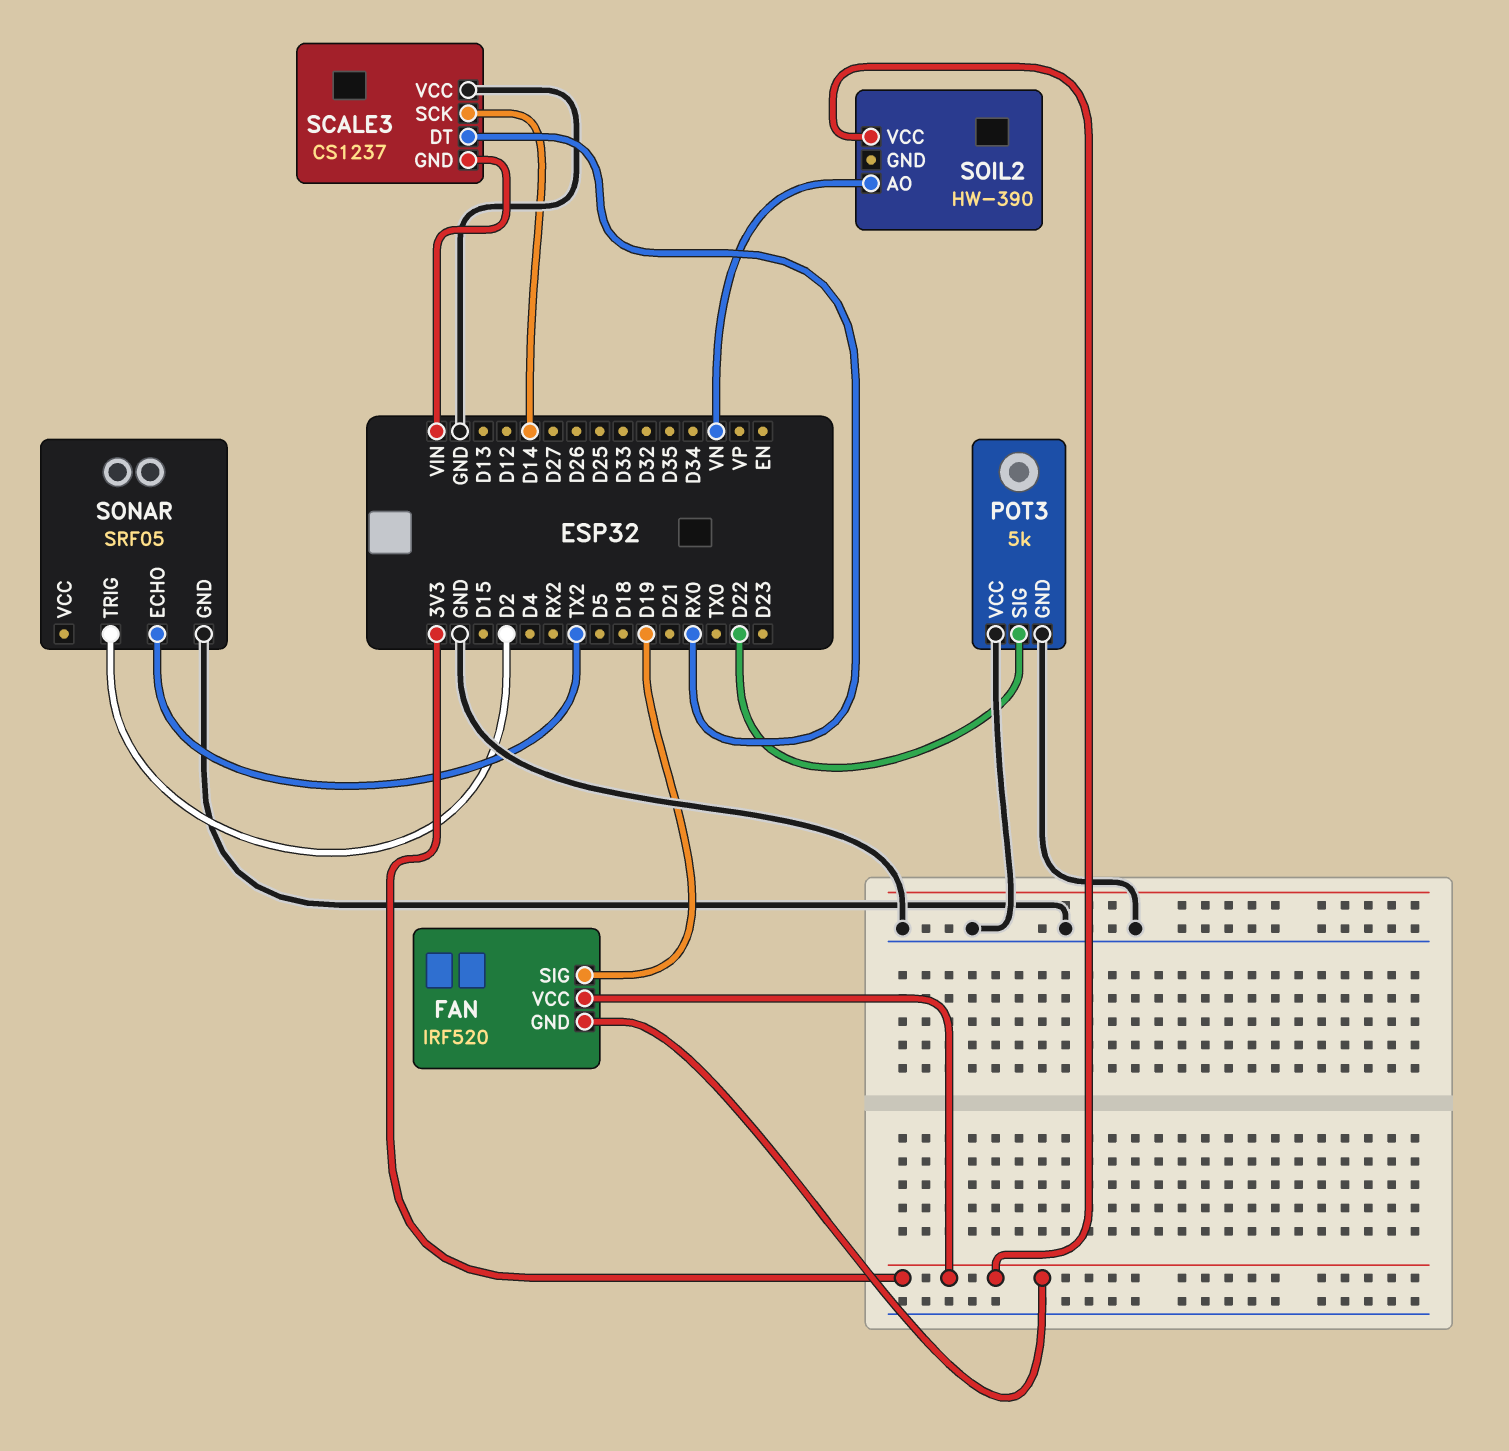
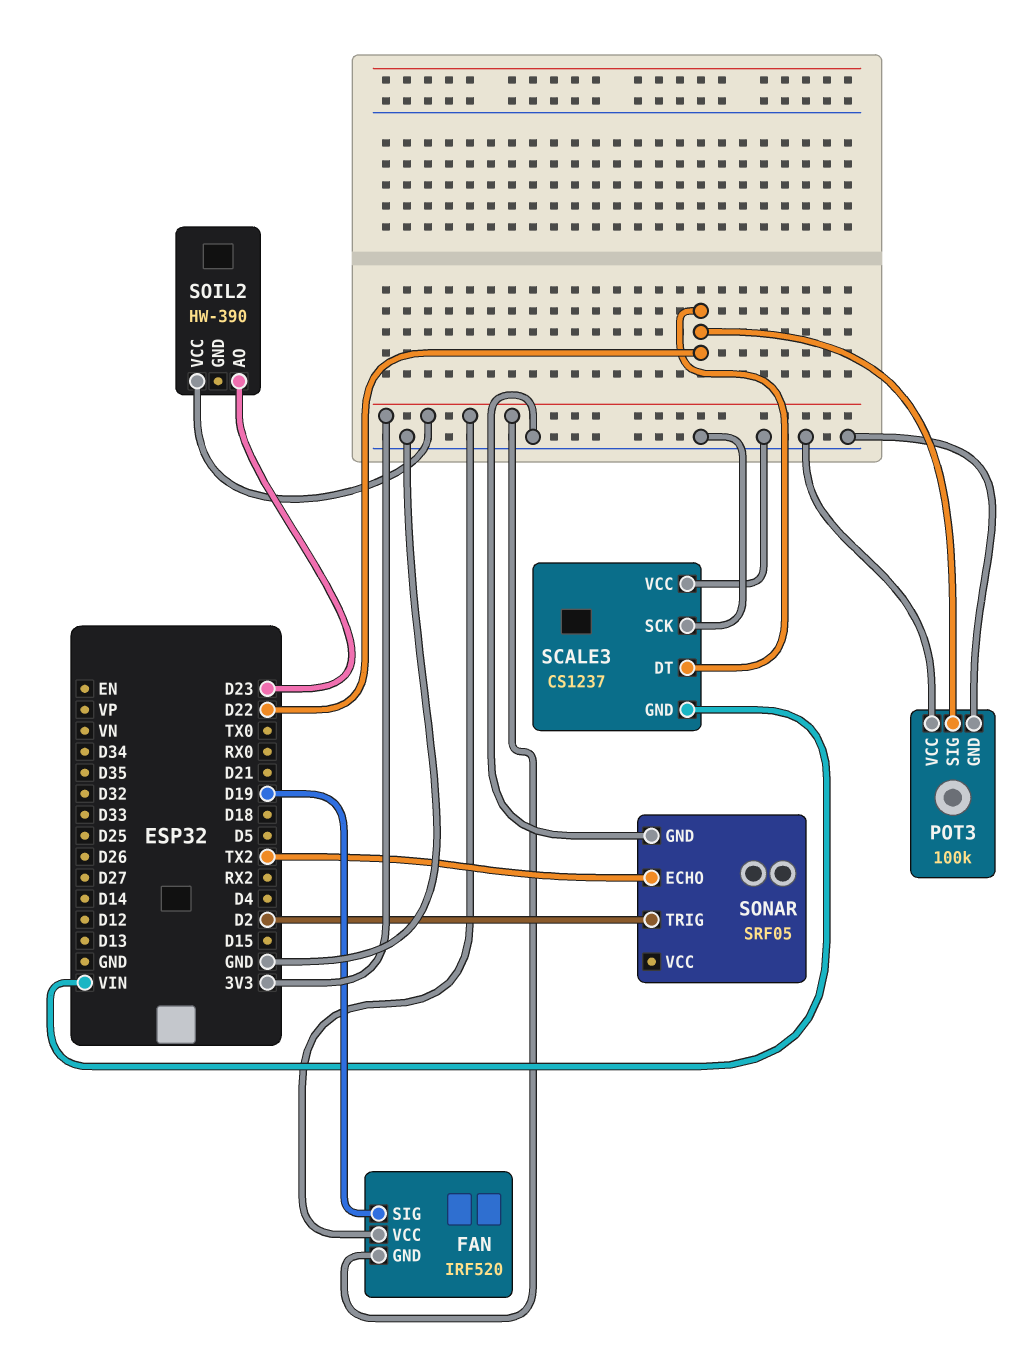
POT3: 5k -> 100k
SCALE3 pin DT: RX0 -> D22
SCALE3 pin SCK: D14 -> GND
SOIL2 pin AO: VN -> D23

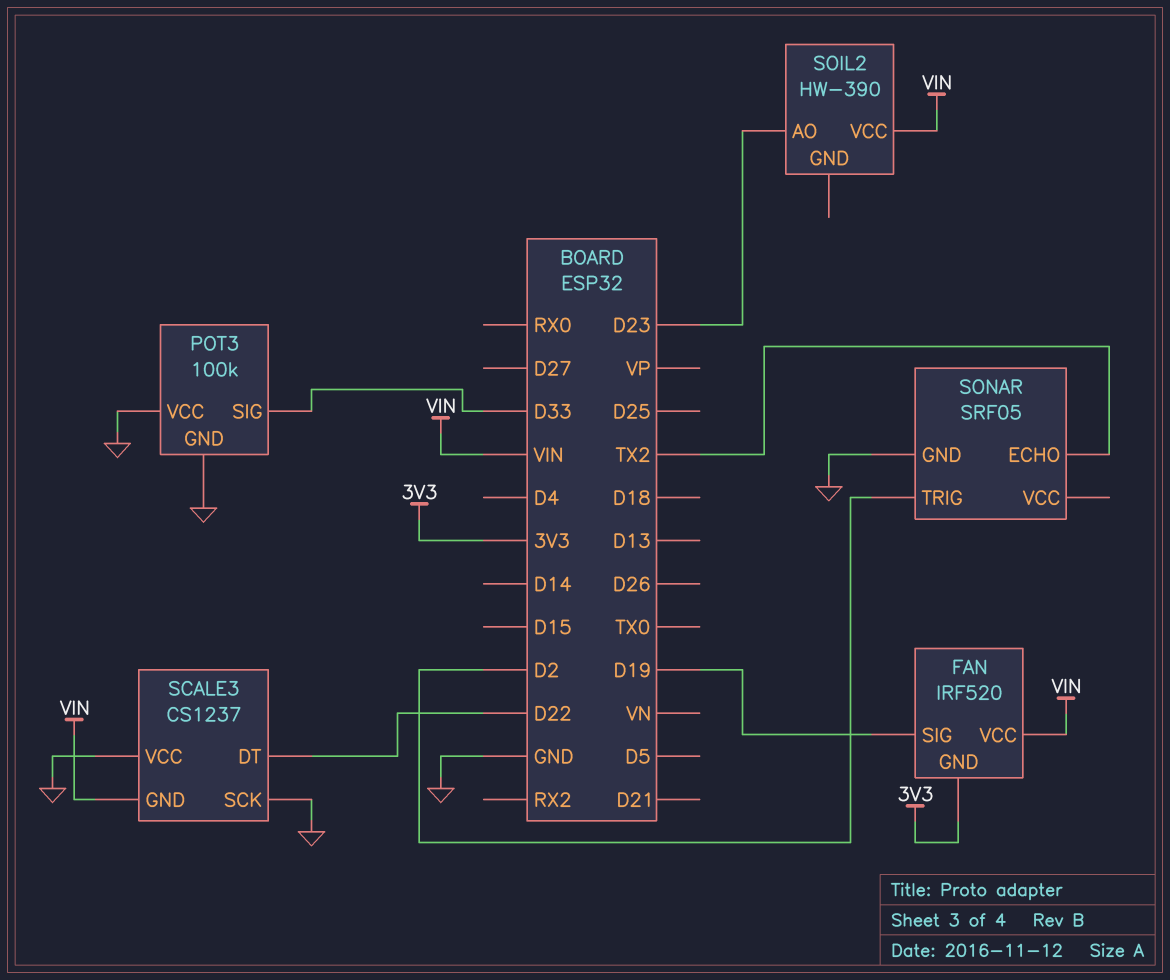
FAN pin VCC: 3V3 -> VIN
POT3 pin SIG: D22 -> D33
SOIL2 pin VCC: 3V3 -> VIN

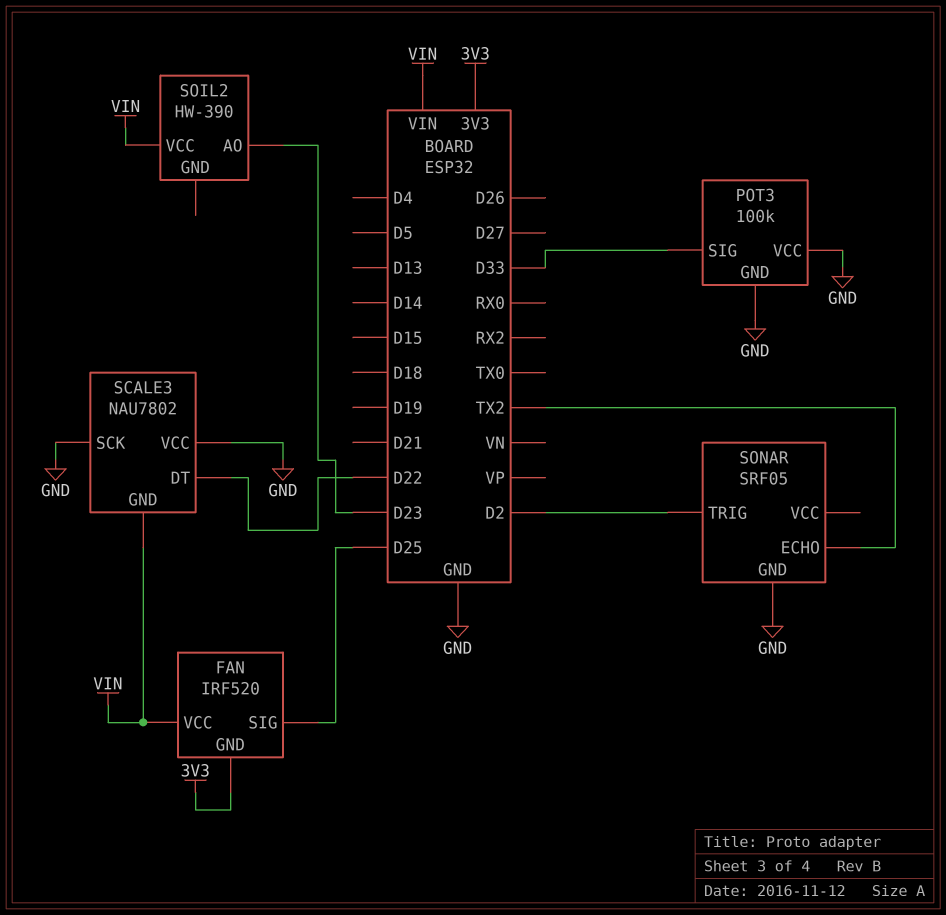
FAN pin SIG: D19 -> D25
SCALE3: CS1237 -> NAU7802

